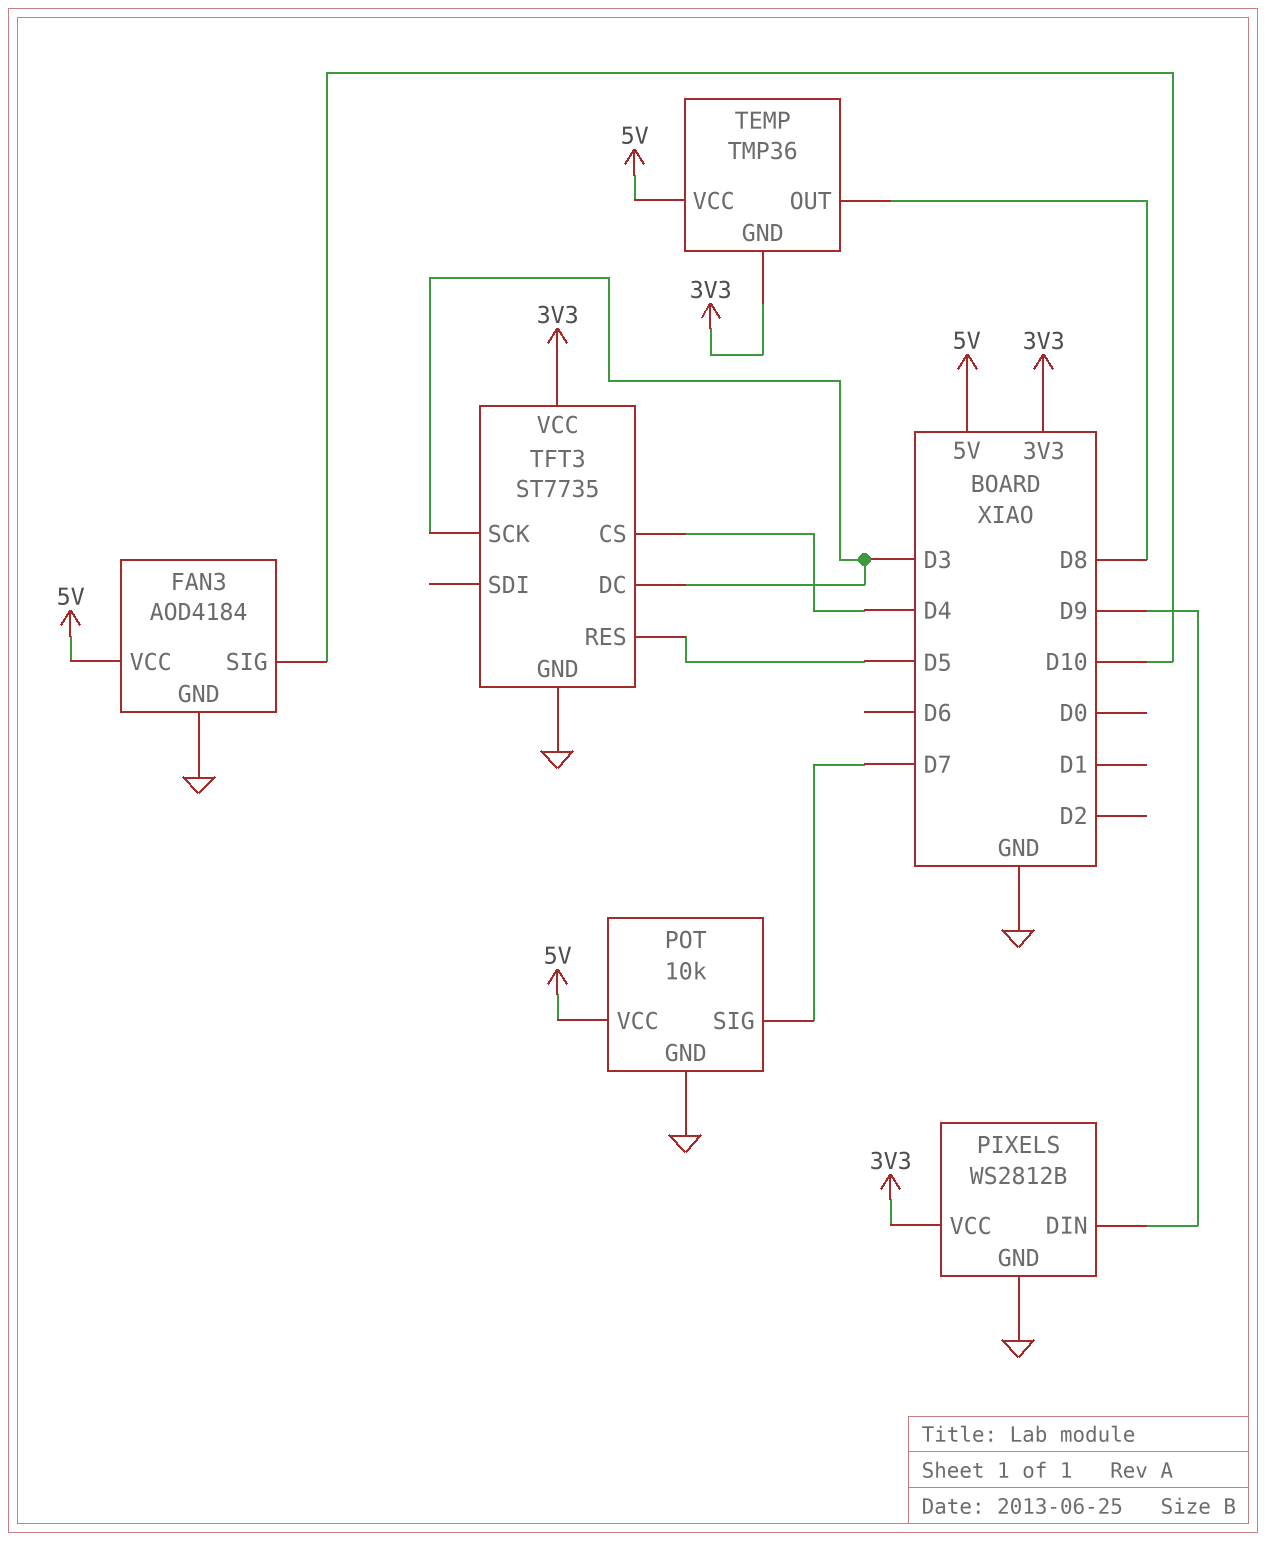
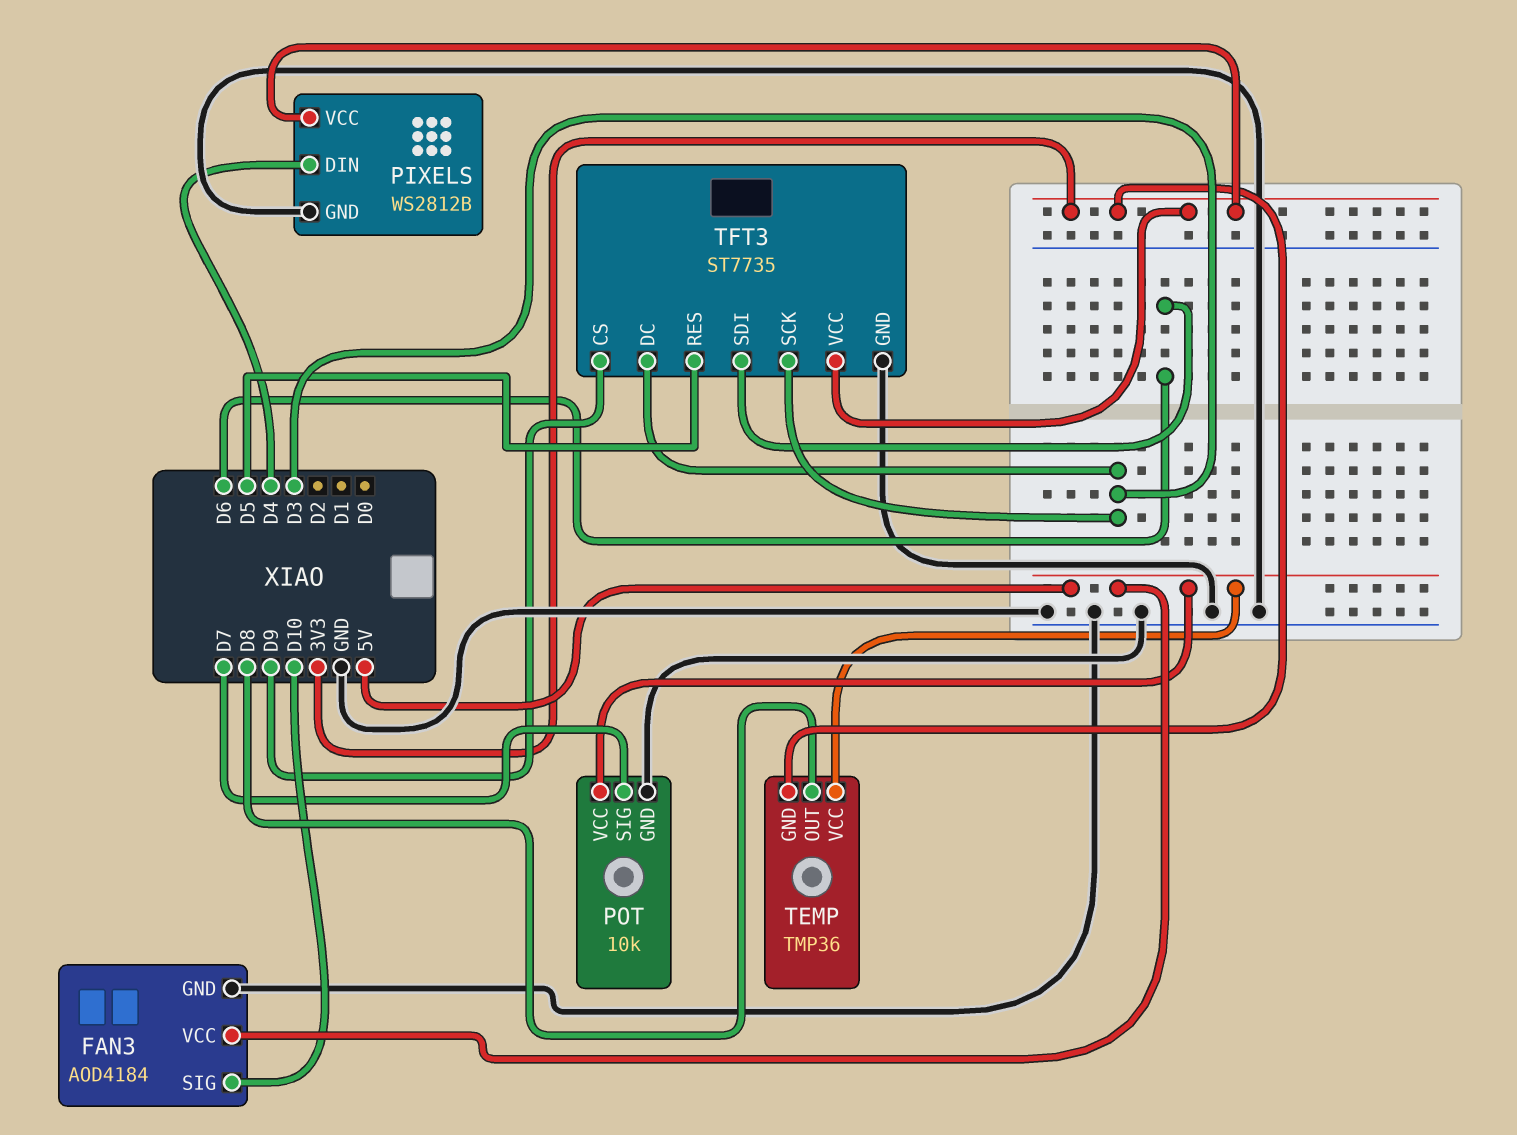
PIXELS pin DIN: D9 -> D4
TFT3 pin CS: D4 -> D9
TFT3 pin SDI: none -> D6

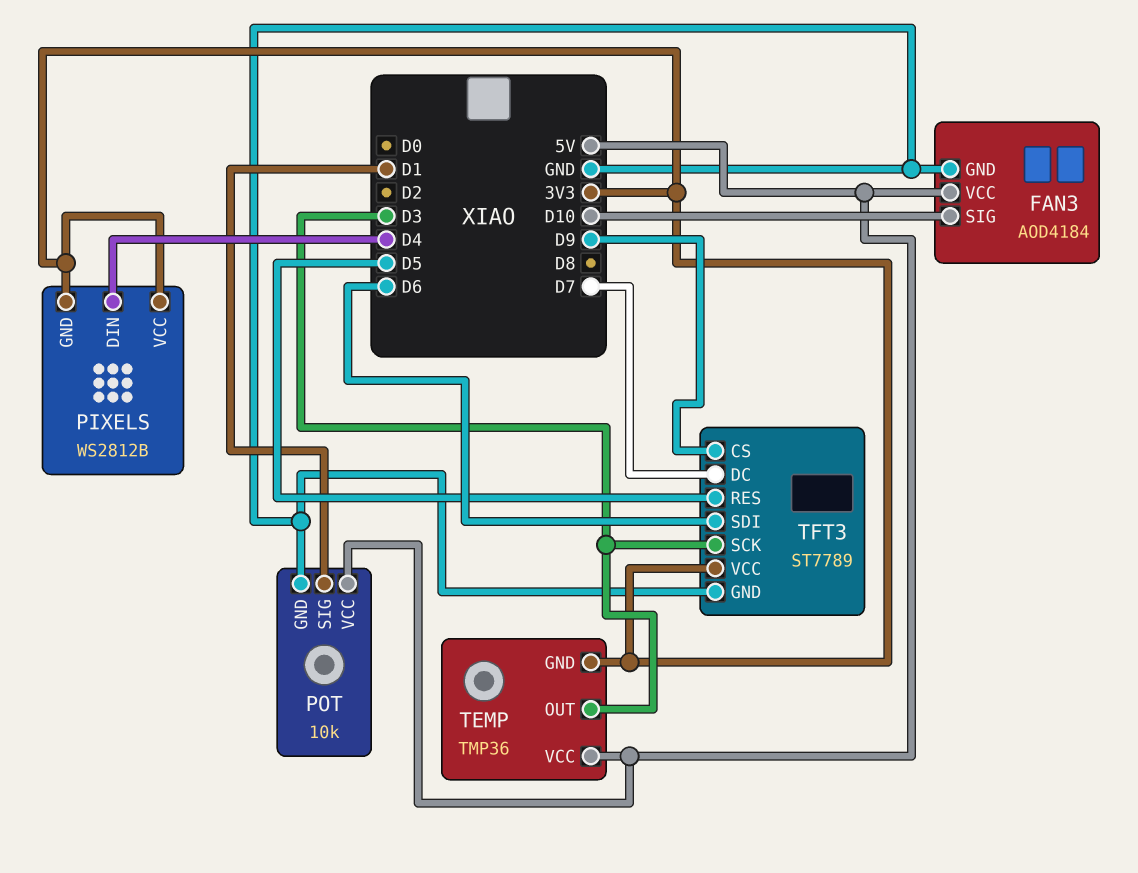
PIXELS pin GND: GND -> 3V3
POT pin SIG: D7 -> D1
TEMP pin OUT: D8 -> D3
TFT3: ST7735 -> ST7789
TFT3 pin DC: D3 -> D7

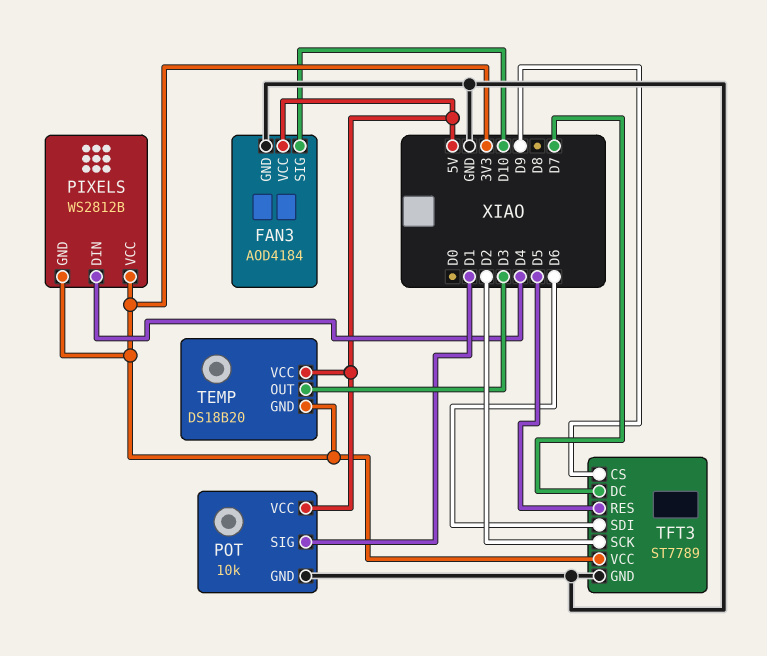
TEMP: TMP36 -> DS18B20
TFT3 pin SCK: D3 -> D2

